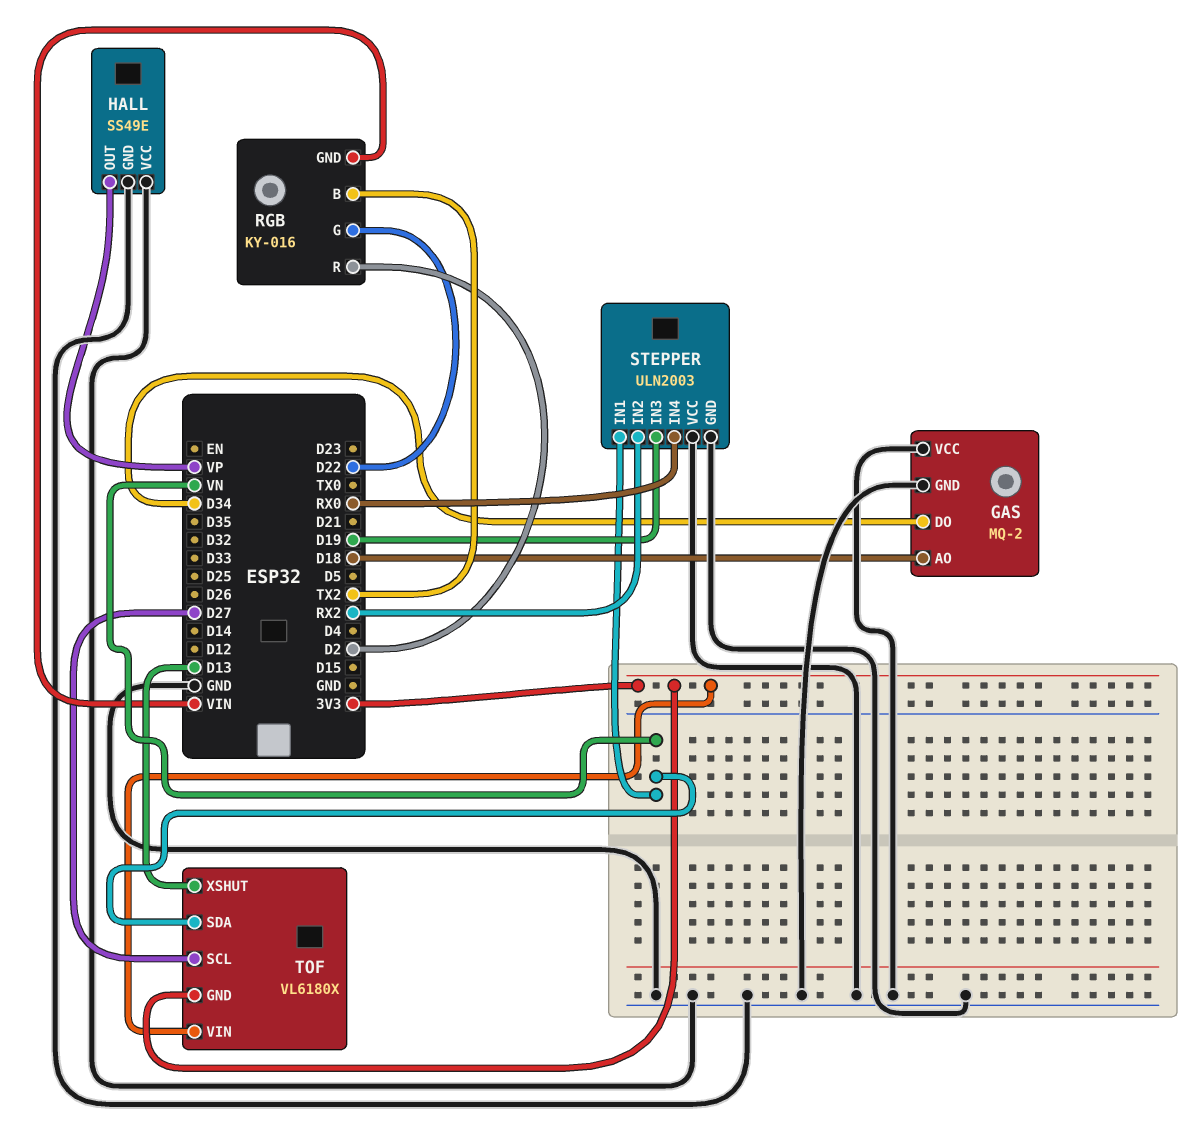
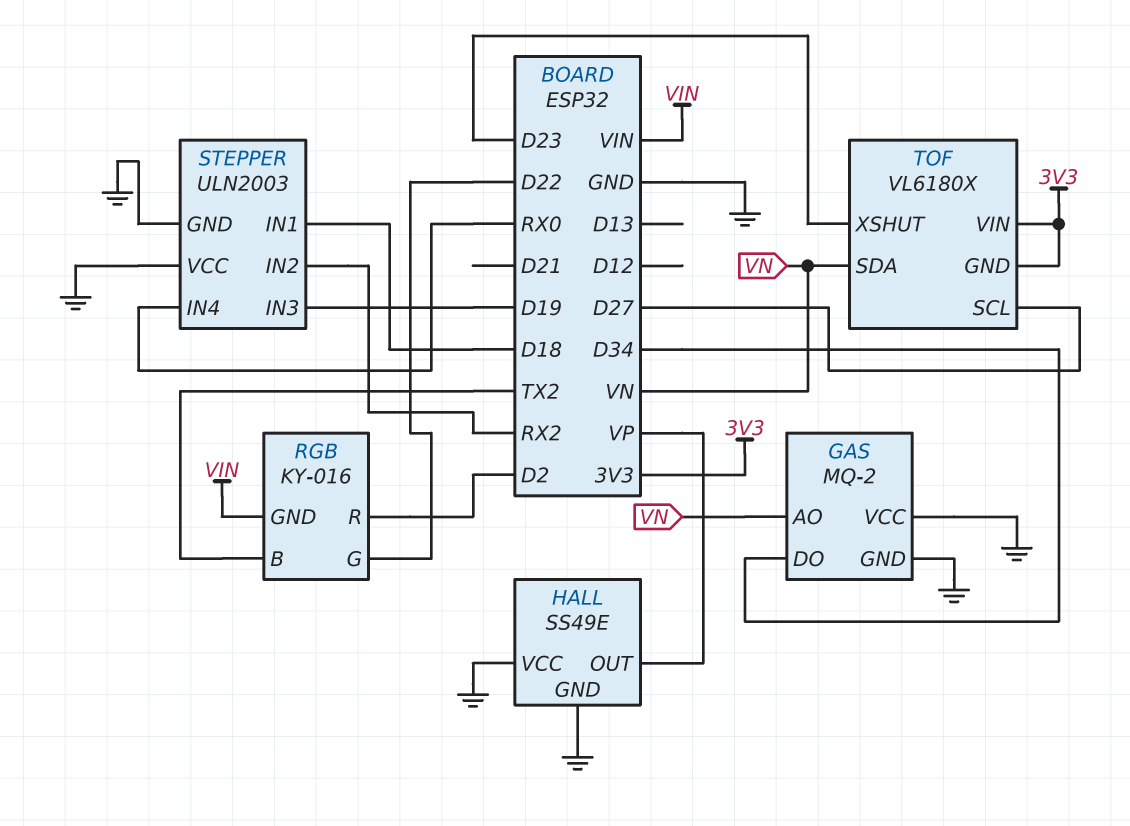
GAS pin AO: D18 -> VN
STEPPER pin IN1: VN -> D18
TOF pin XSHUT: D13 -> D23

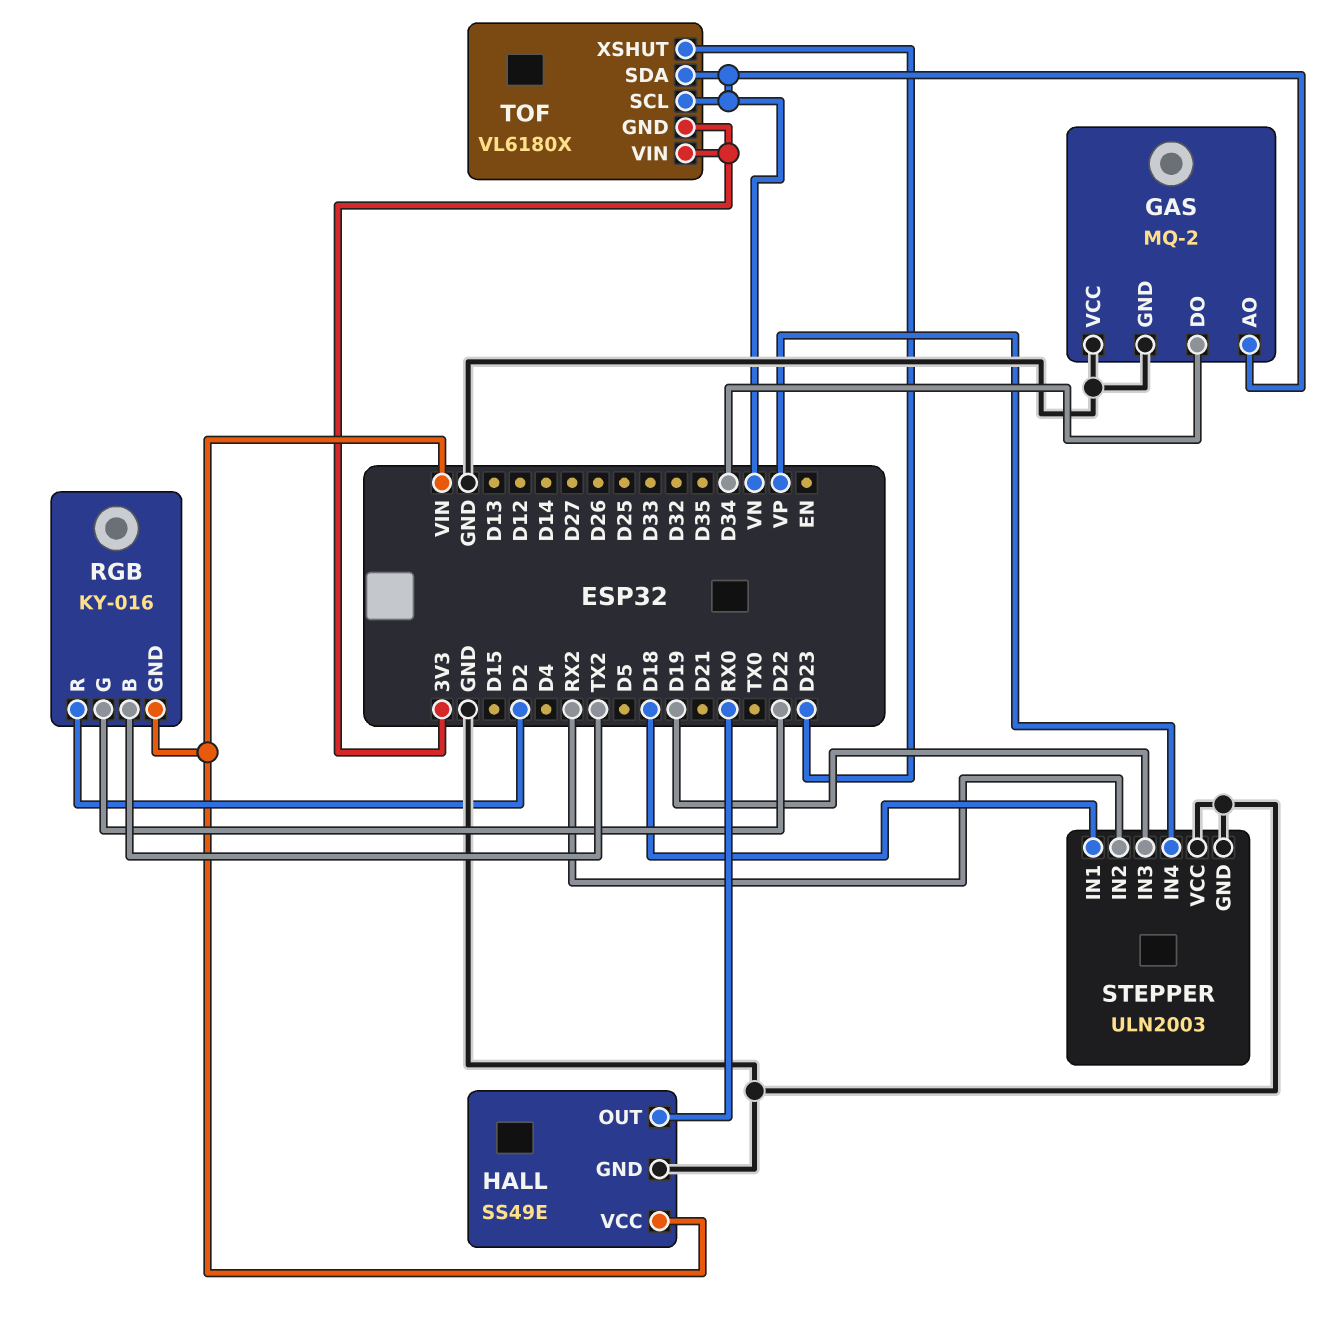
HALL pin OUT: VP -> RX0
HALL pin VCC: GND -> VIN
STEPPER pin IN4: RX0 -> VP
TOF pin SCL: D27 -> VN

